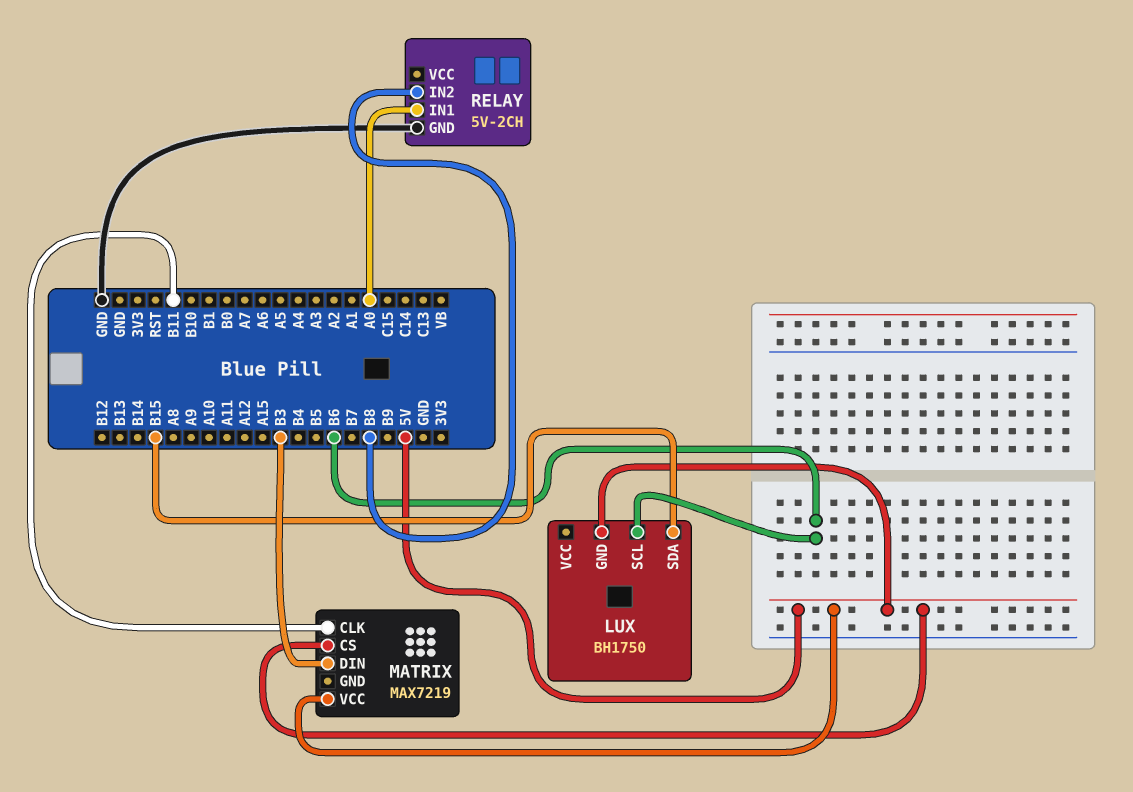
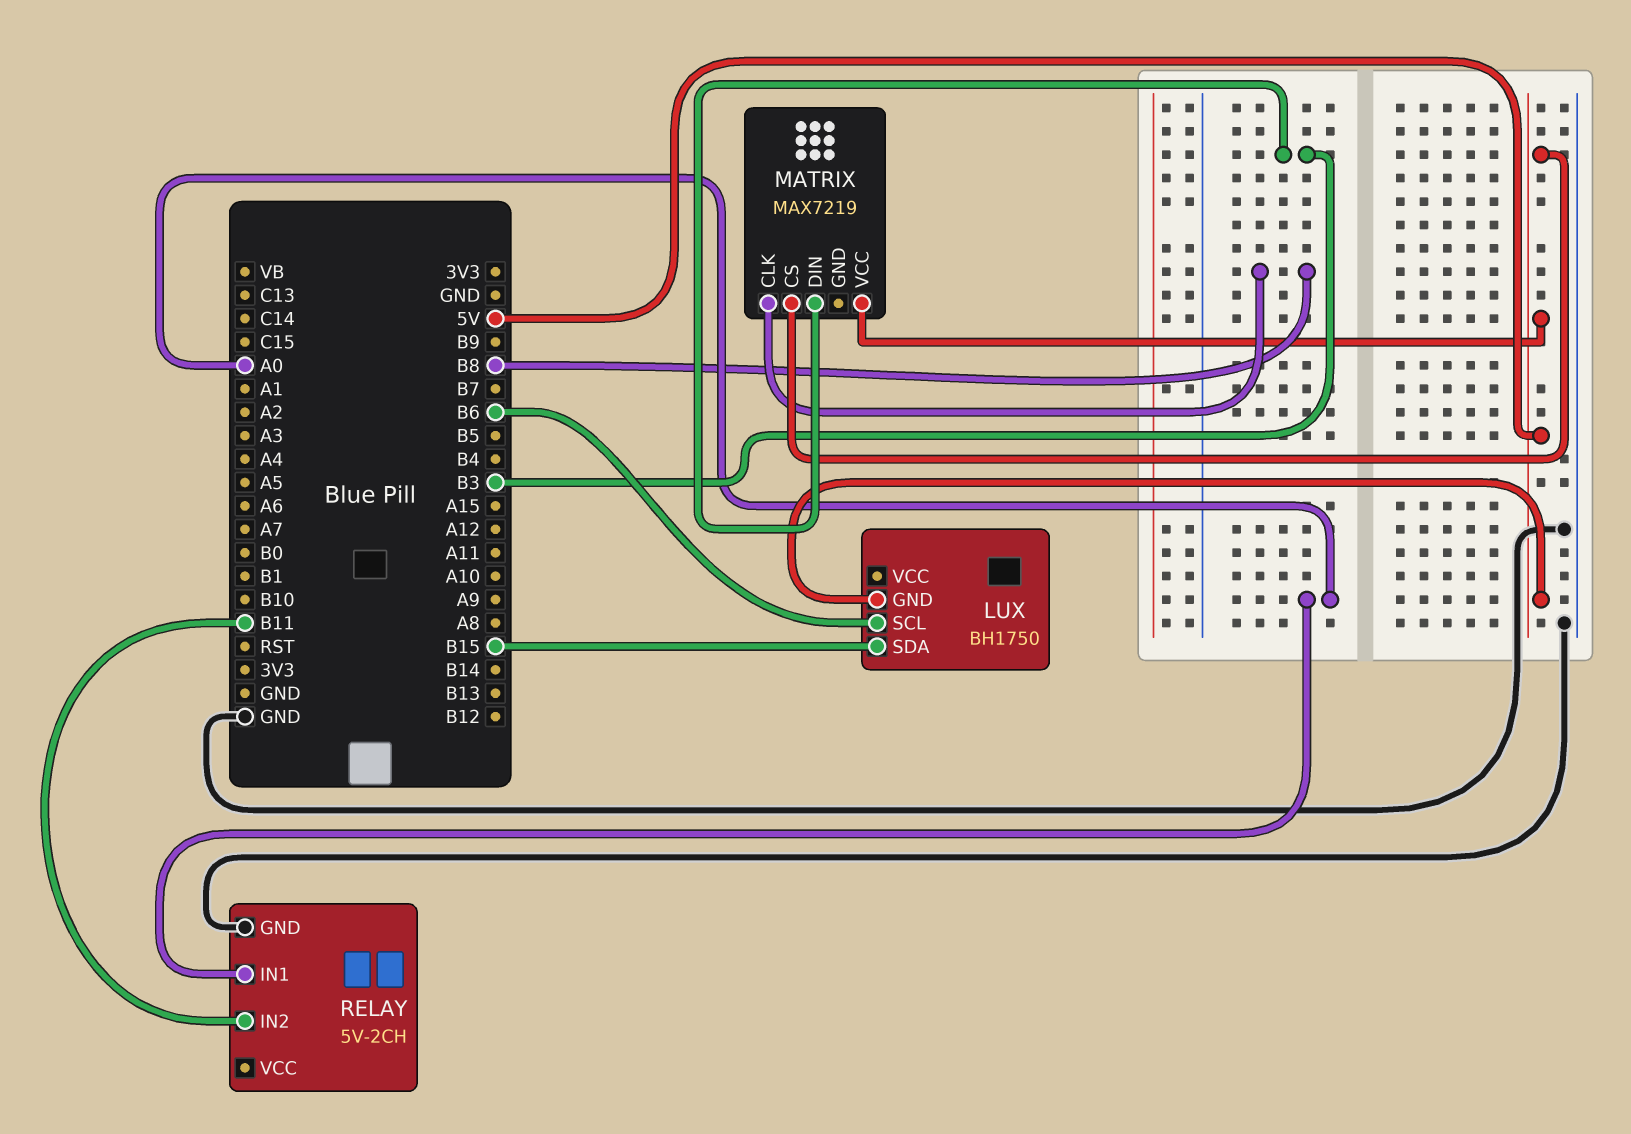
MATRIX pin CLK: B11 -> B8
RELAY pin IN2: B8 -> B11

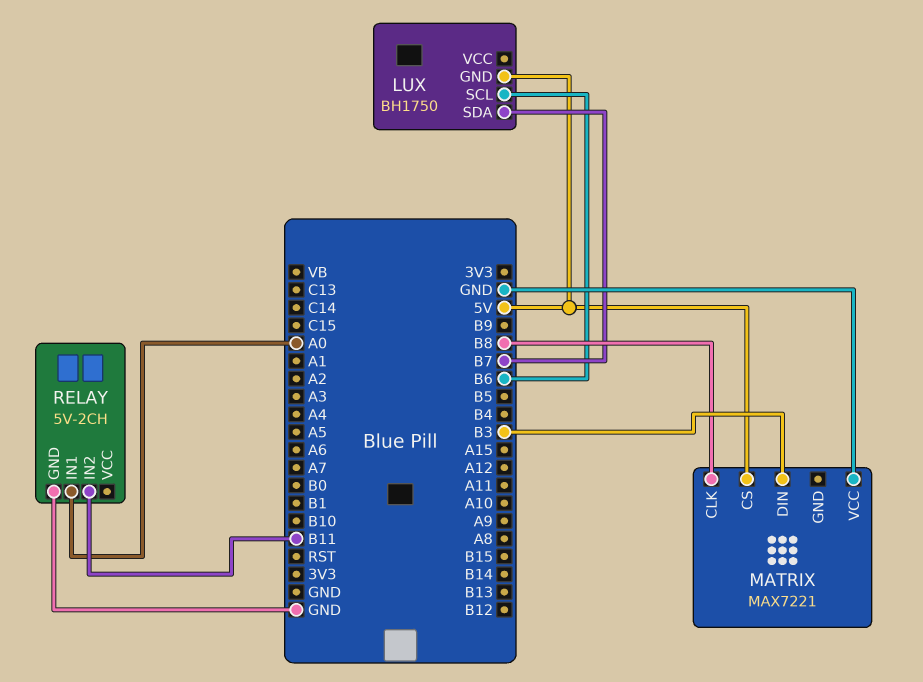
LUX pin SDA: B15 -> B7
MATRIX: MAX7219 -> MAX7221
MATRIX pin VCC: 5V -> GND

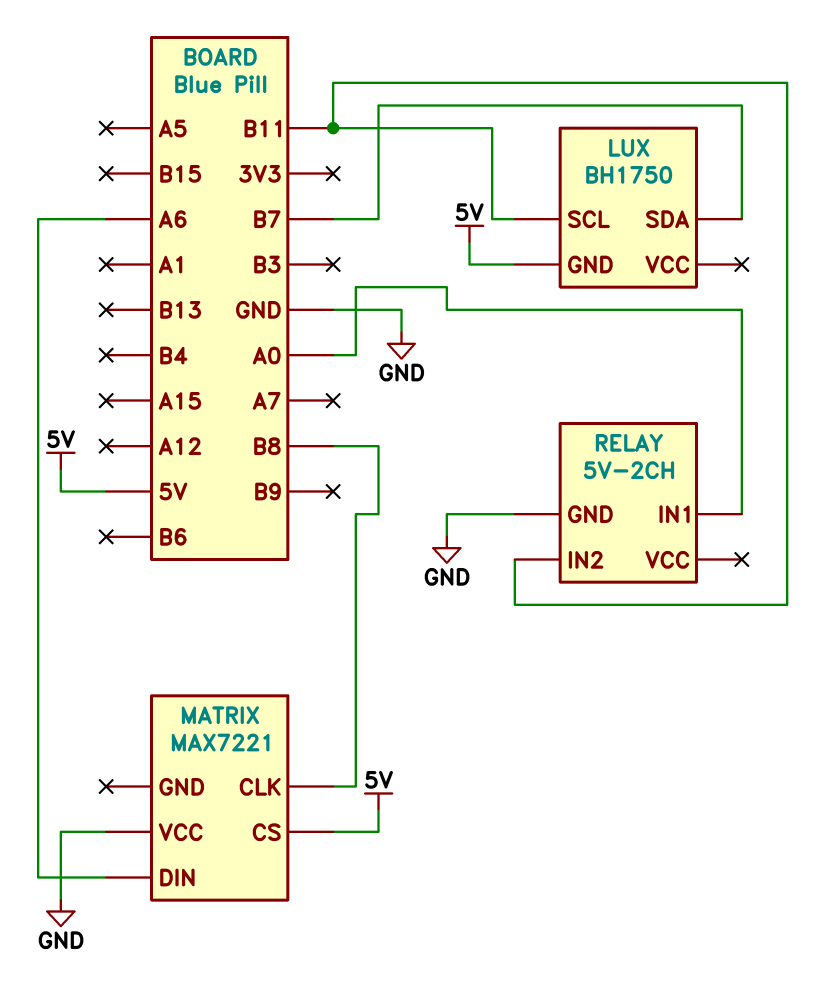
LUX pin SCL: B6 -> B11
MATRIX pin DIN: B3 -> A6

